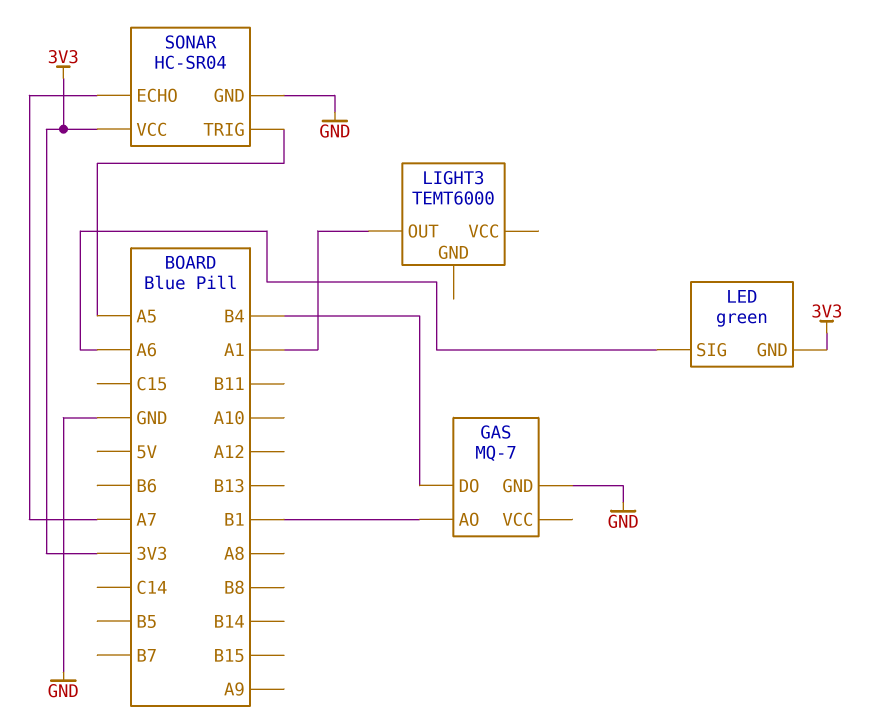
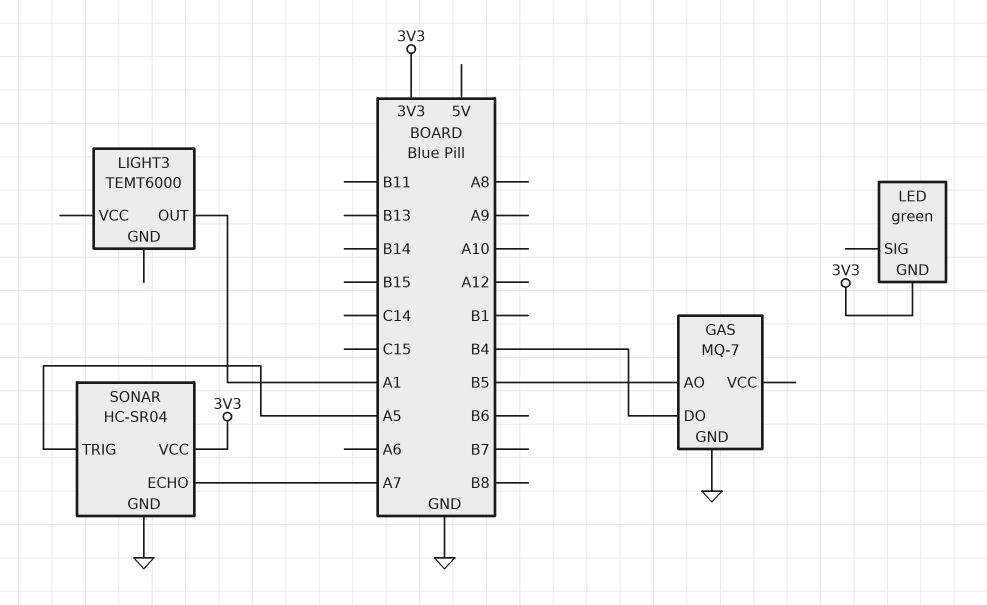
GAS pin AO: B1 -> B5
LED pin SIG: A6 -> none

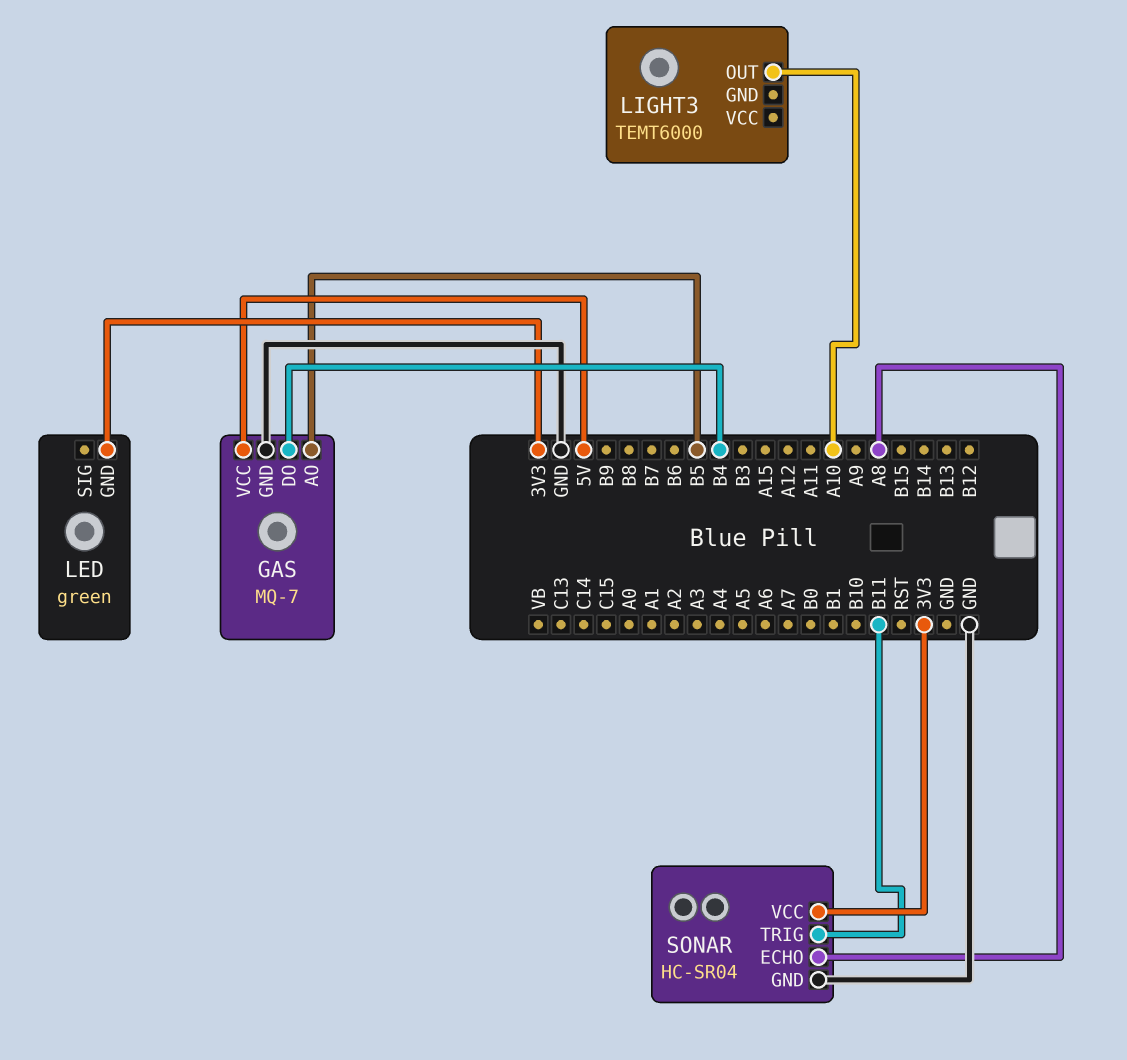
GAS pin VCC: none -> 5V
LIGHT3 pin OUT: A1 -> A10
SONAR pin ECHO: A7 -> A8
SONAR pin TRIG: A5 -> B11

